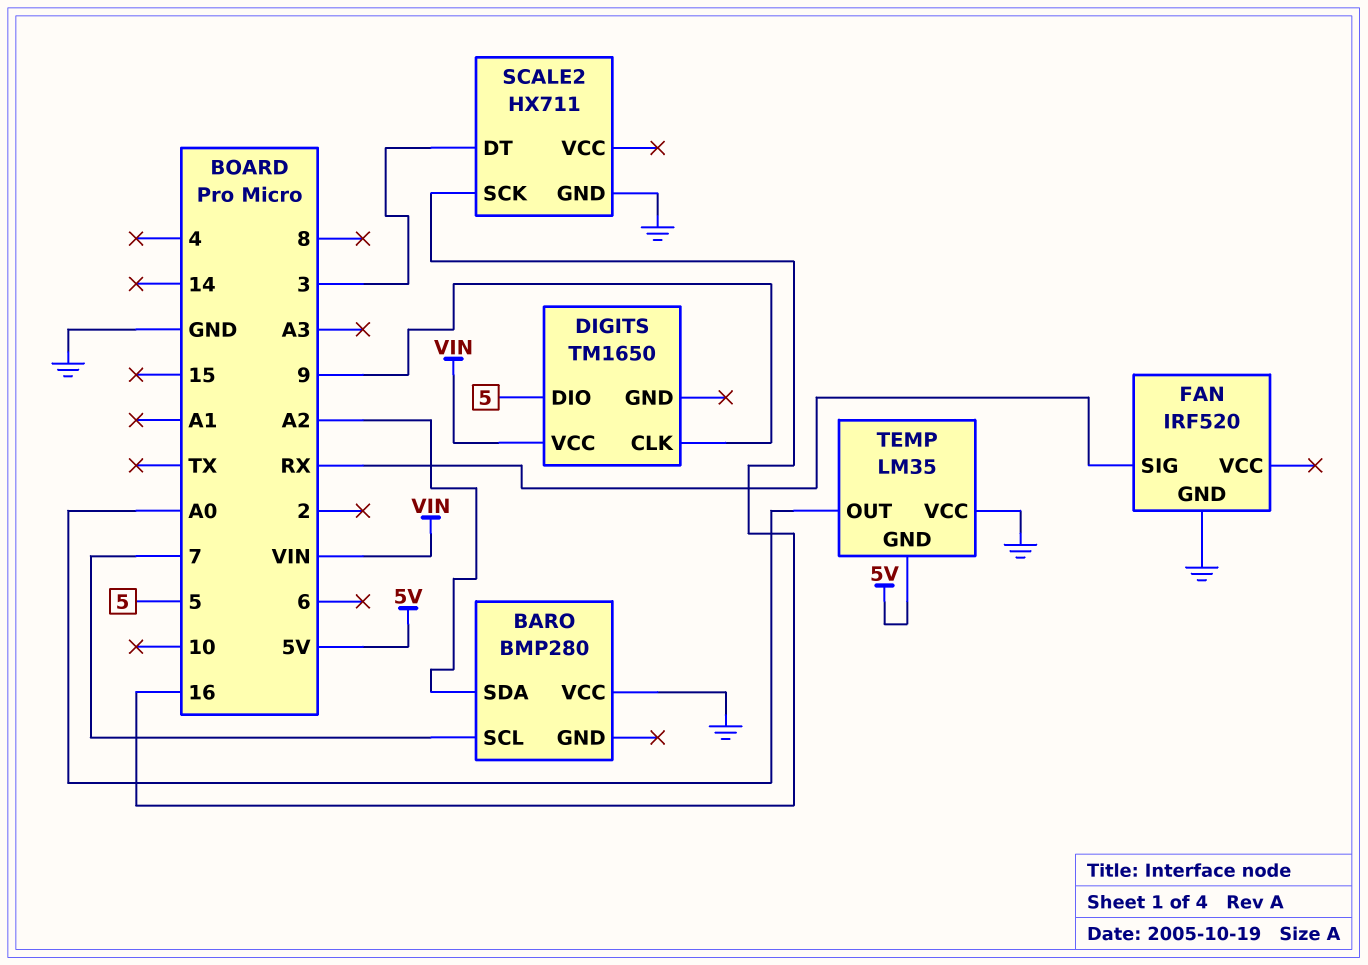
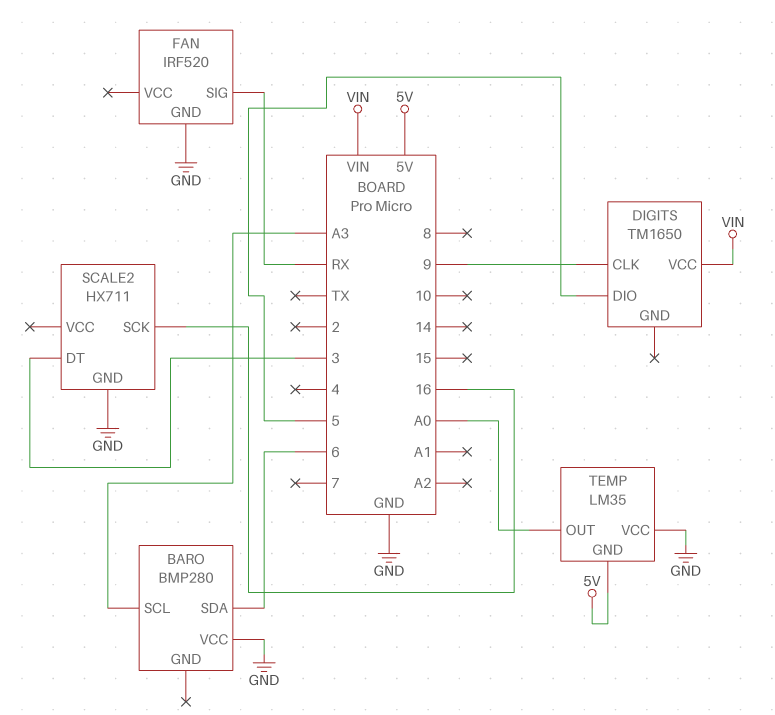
BARO pin SCL: 7 -> A3
BARO pin SDA: A2 -> 6

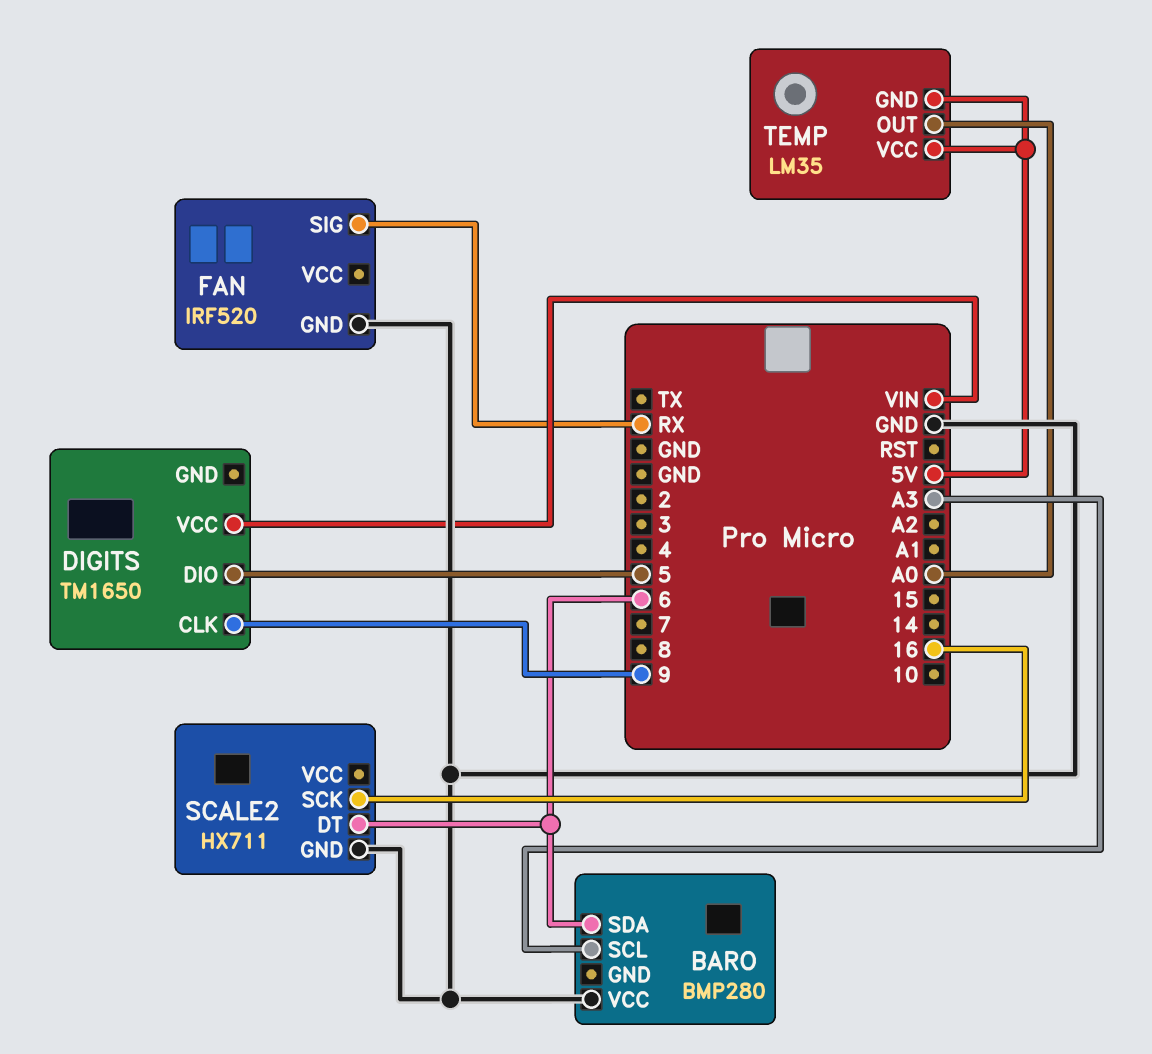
SCALE2 pin DT: 3 -> 6
TEMP pin VCC: GND -> 5V

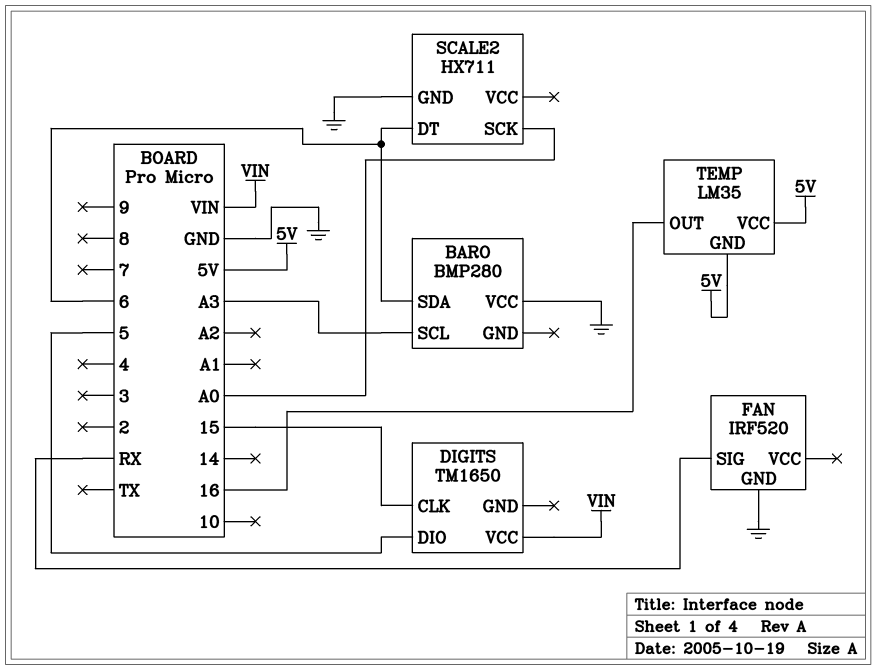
DIGITS pin CLK: 9 -> 15
SCALE2 pin SCK: 16 -> A0
TEMP pin OUT: A0 -> 16

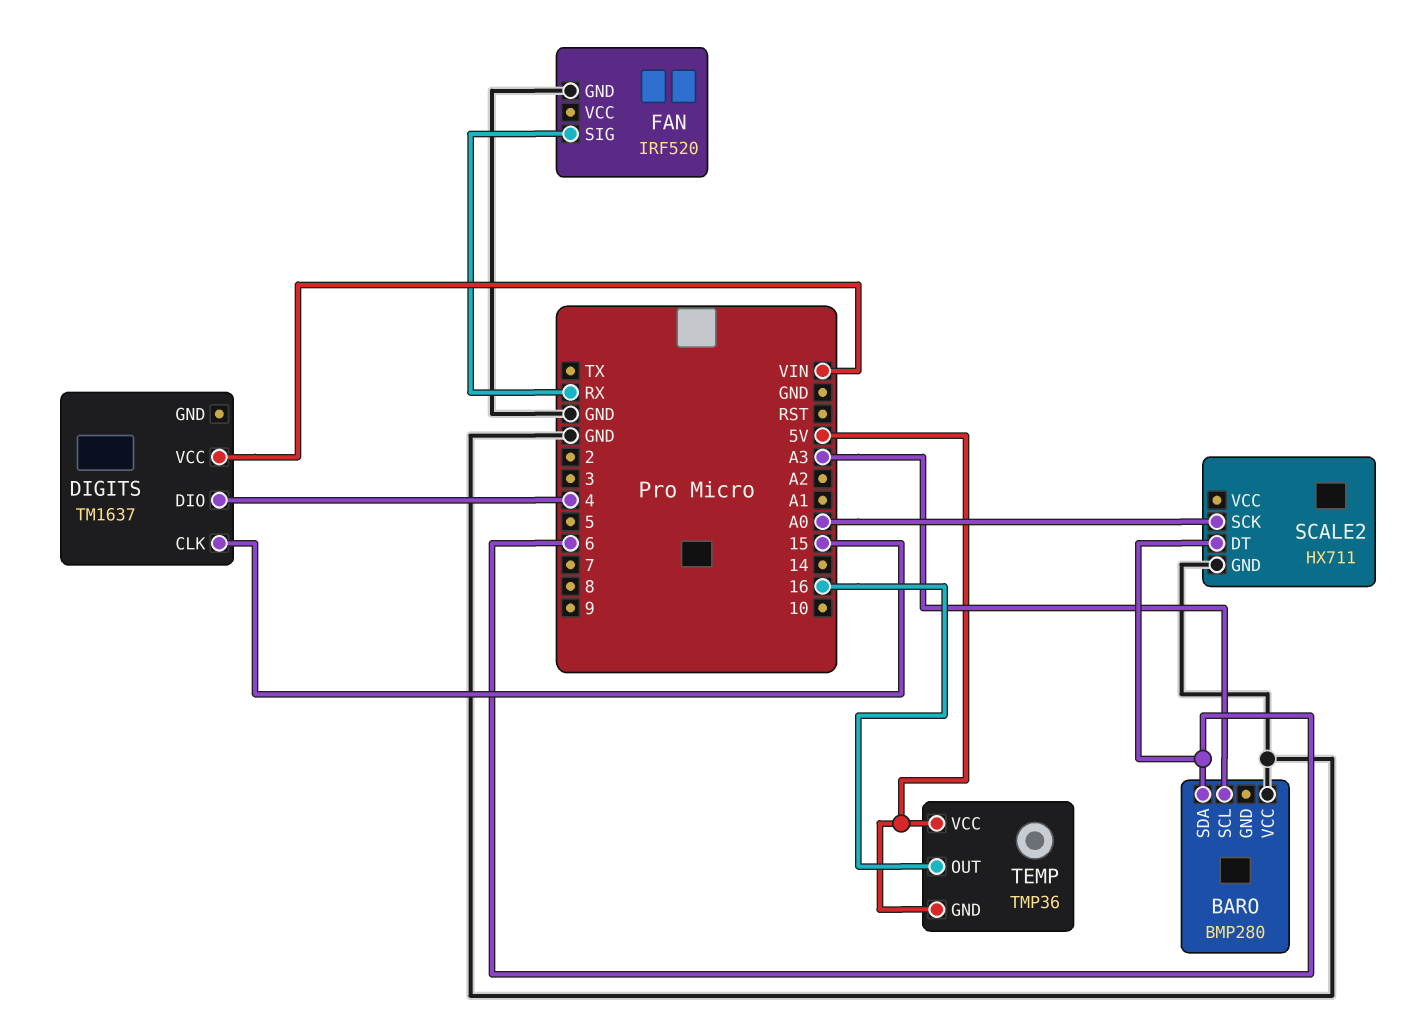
DIGITS: TM1650 -> TM1637
DIGITS pin DIO: 5 -> 4
TEMP: LM35 -> TMP36

